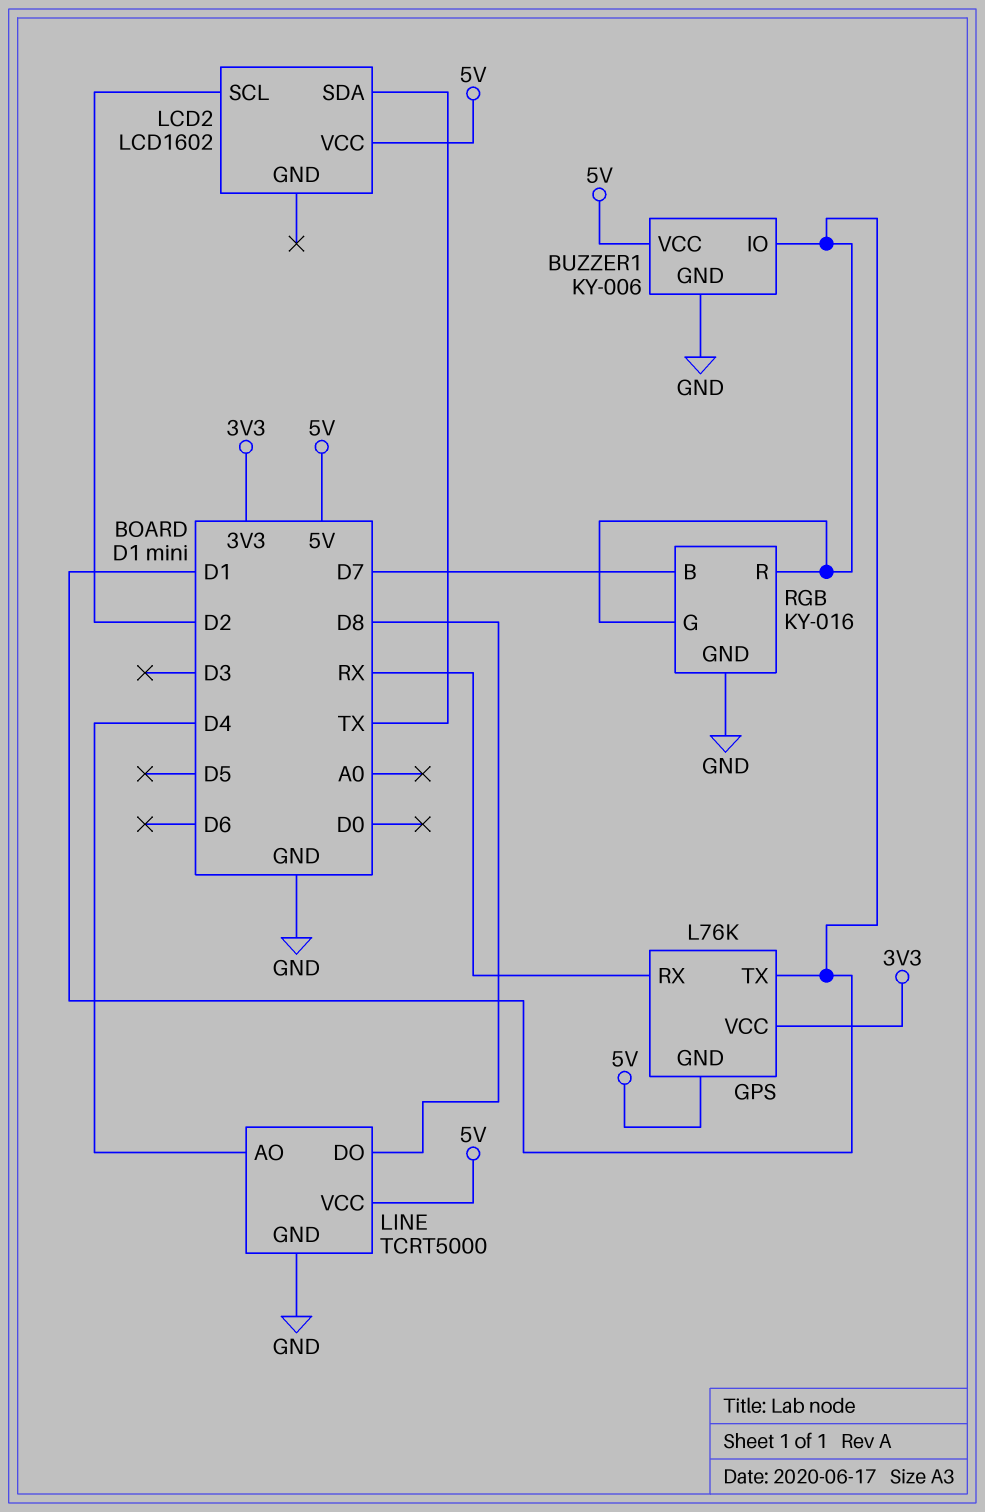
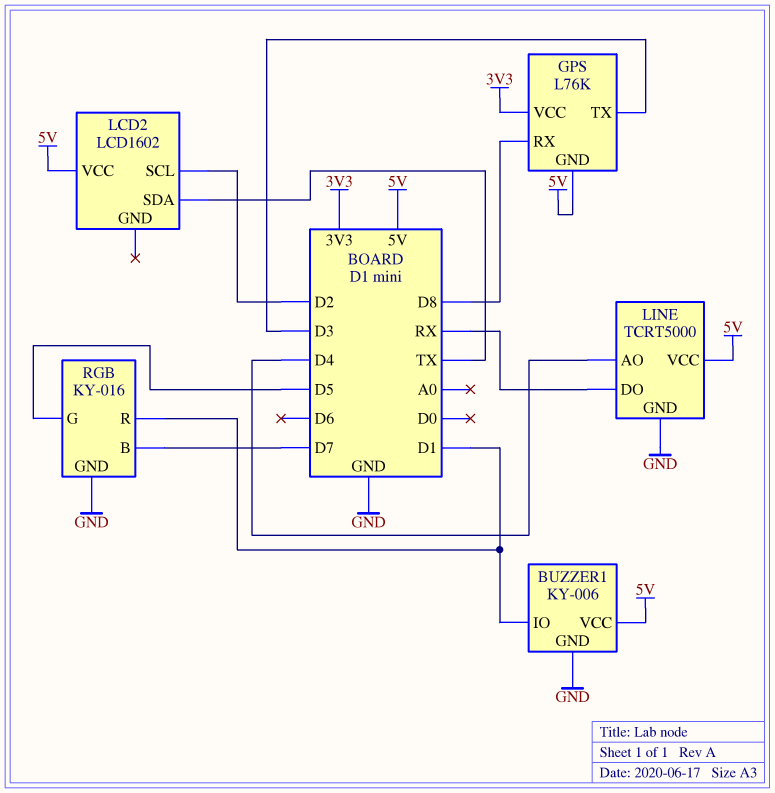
GPS pin RX: RX -> D8
GPS pin TX: D1 -> D3
LINE pin DO: D8 -> RX
RGB pin G: D1 -> D5

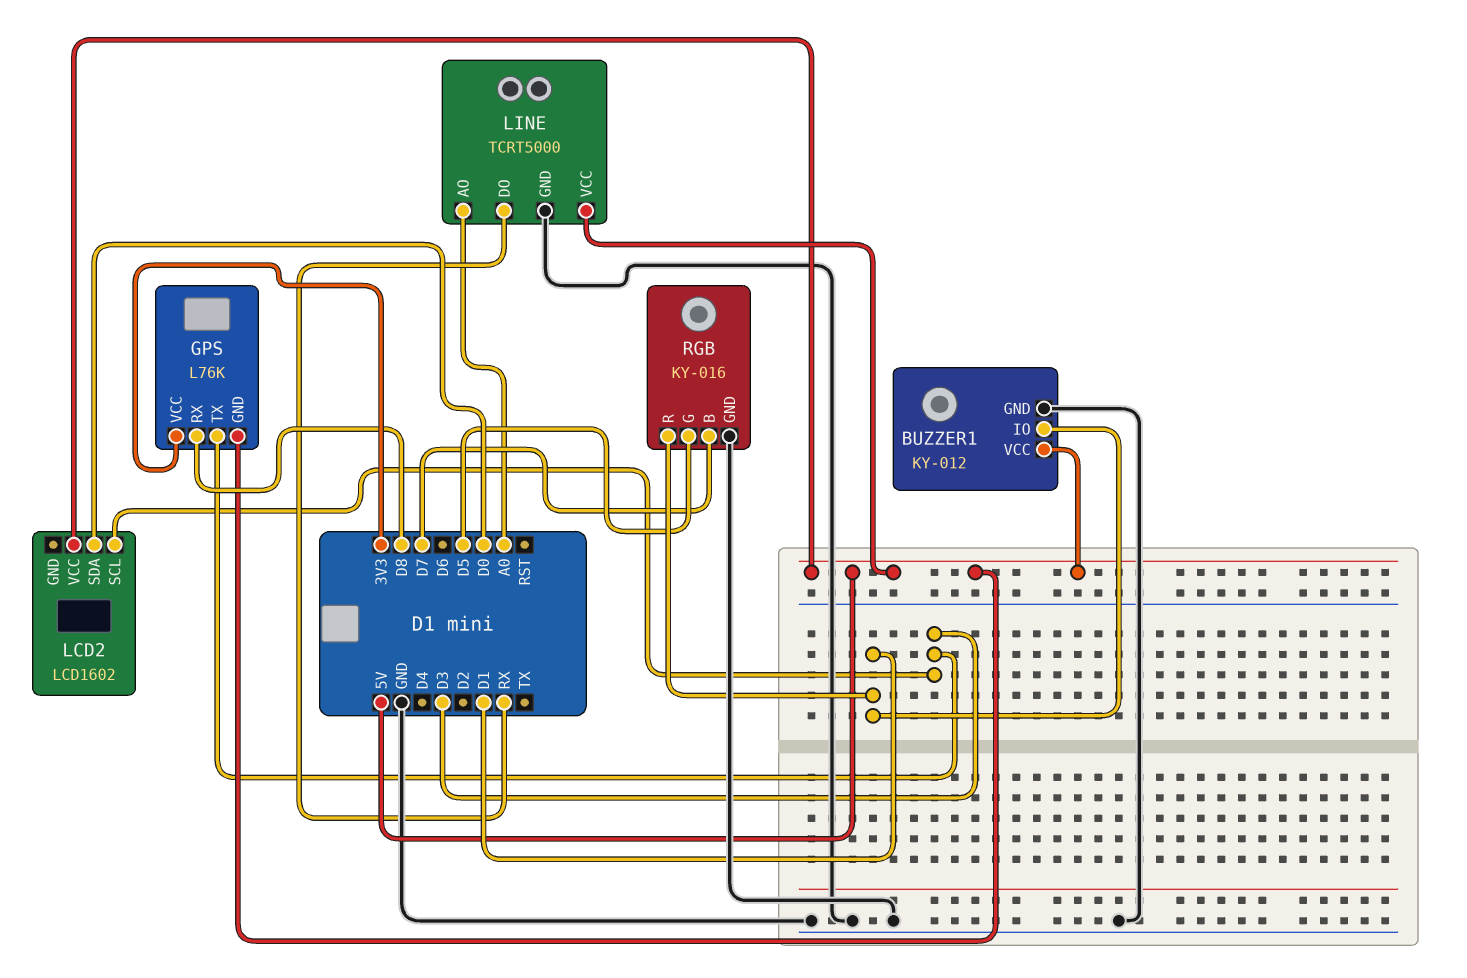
BUZZER1: KY-006 -> KY-012
LCD2 pin SCL: D2 -> D3
LCD2 pin SDA: TX -> D0
LINE pin AO: D4 -> A0

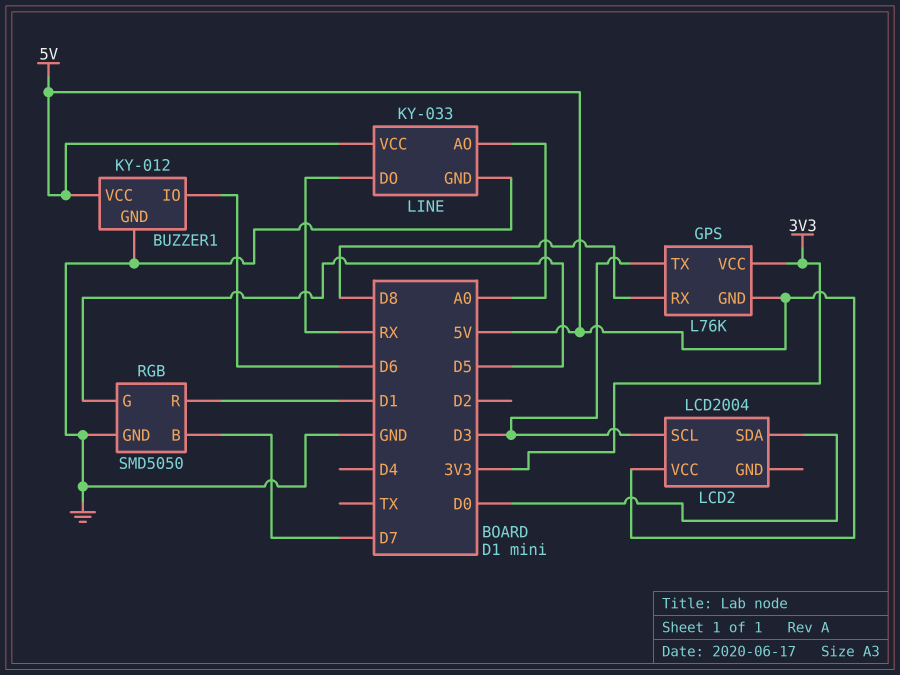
BUZZER1 pin IO: D1 -> D6
LCD2: LCD1602 -> LCD2004
LINE: TCRT5000 -> KY-033
RGB: KY-016 -> SMD5050

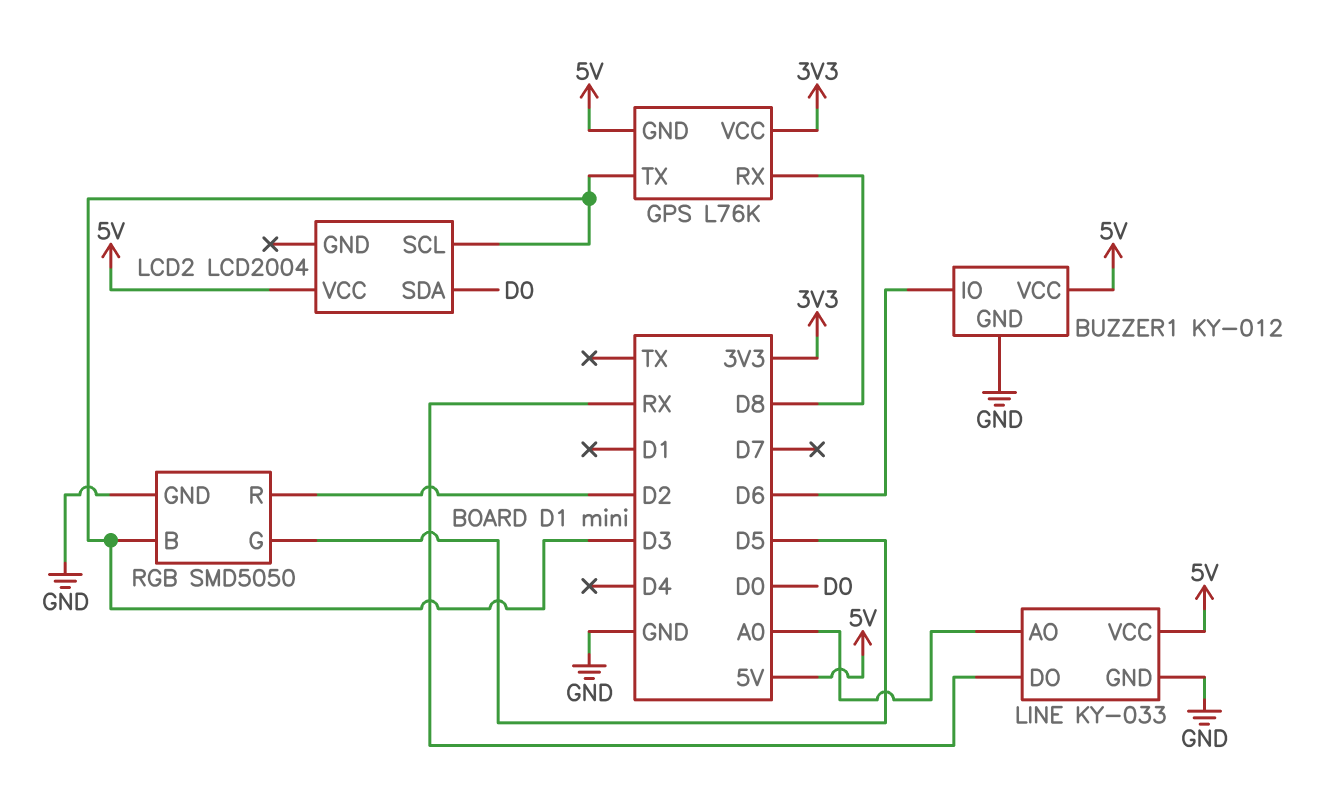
RGB pin B: D7 -> D3
RGB pin R: D1 -> D2

